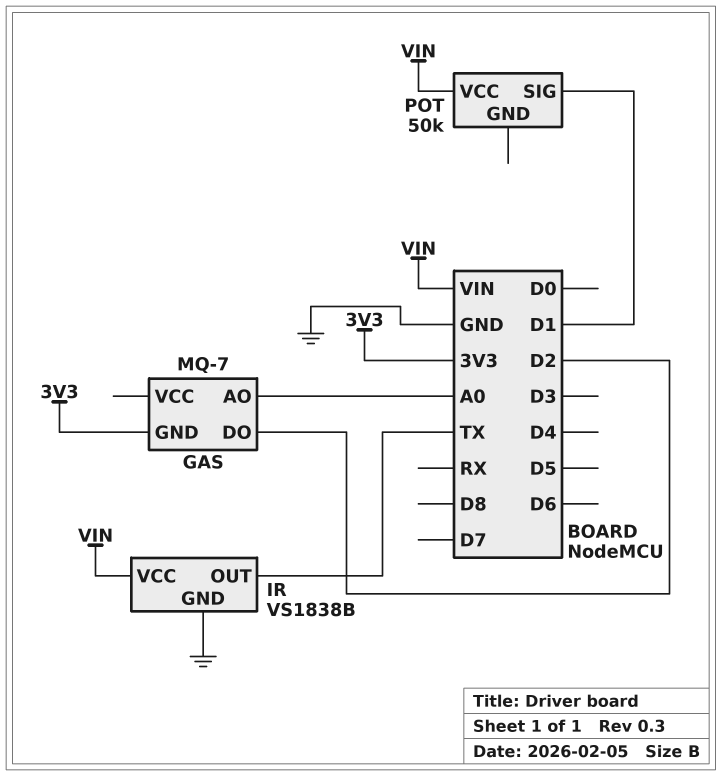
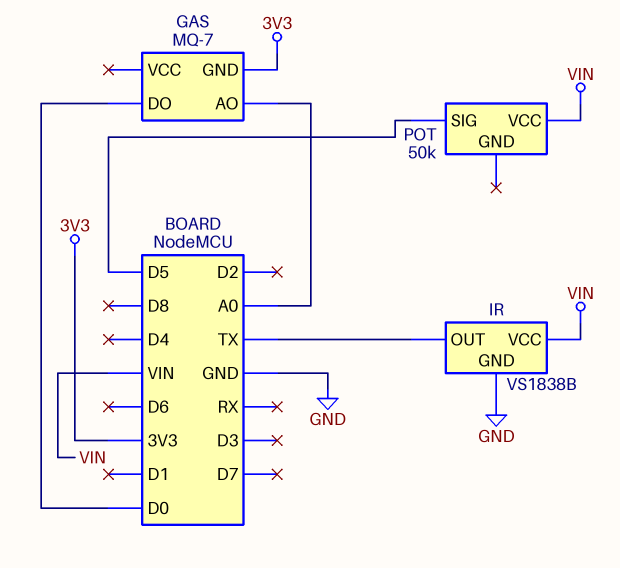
GAS pin DO: D2 -> D0
POT pin SIG: D1 -> D5

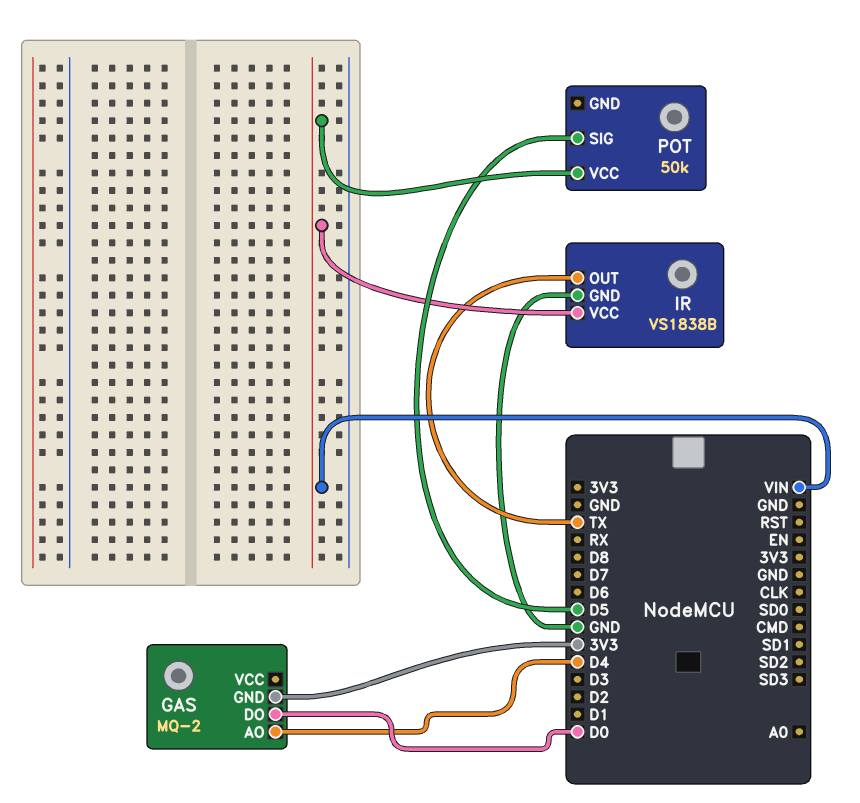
GAS: MQ-7 -> MQ-2
GAS pin AO: A0 -> D4

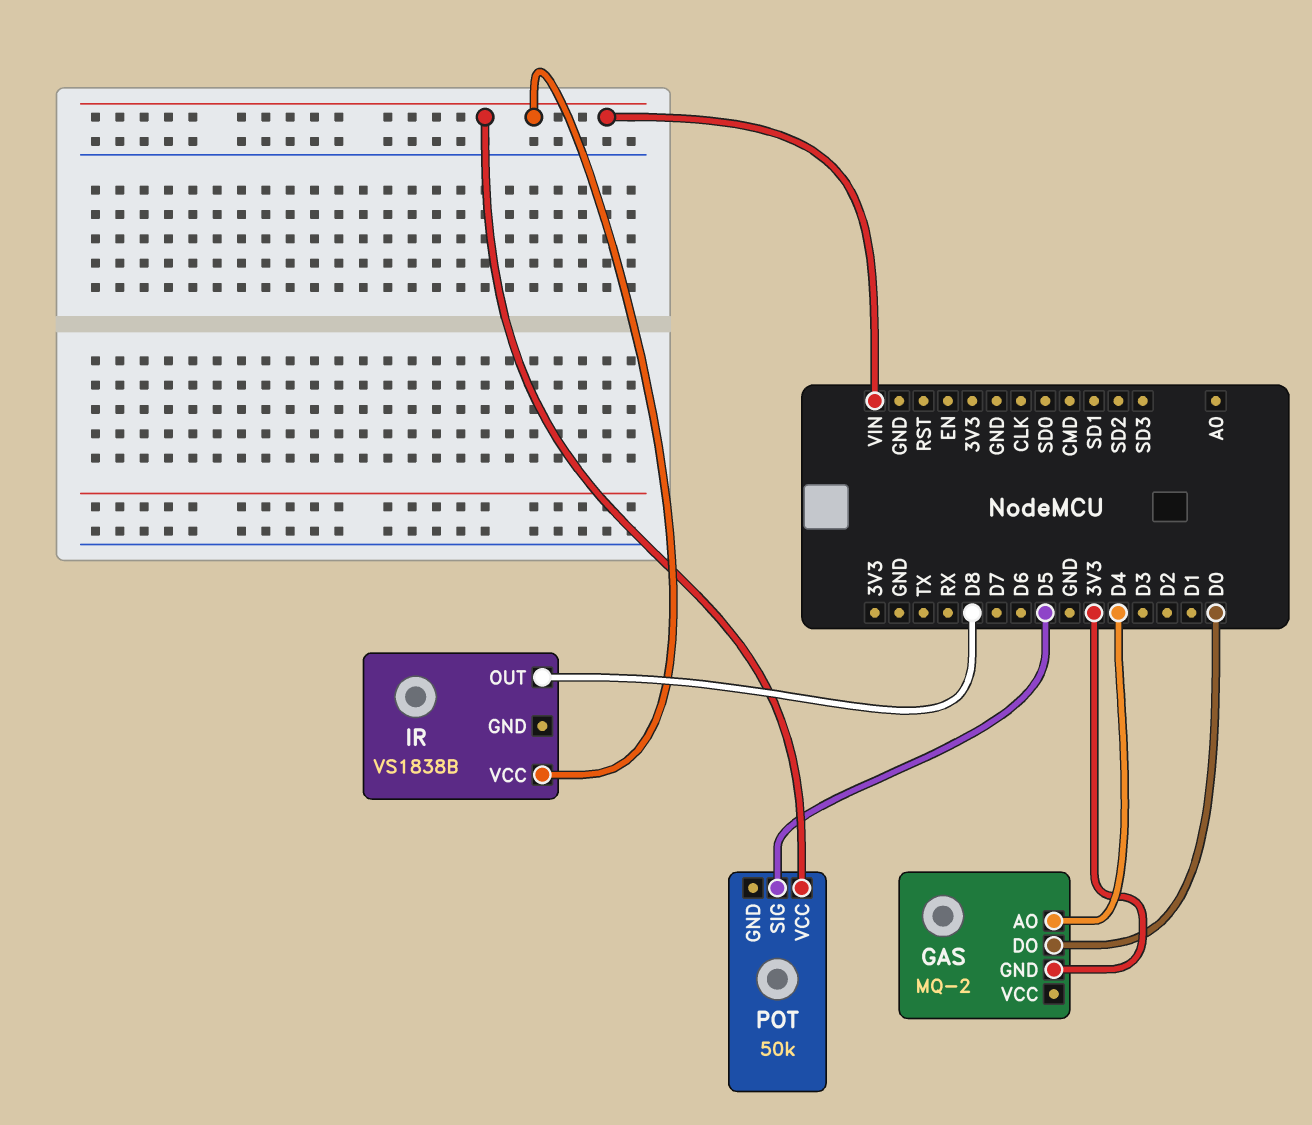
IR pin GND: GND -> none
IR pin OUT: TX -> D8

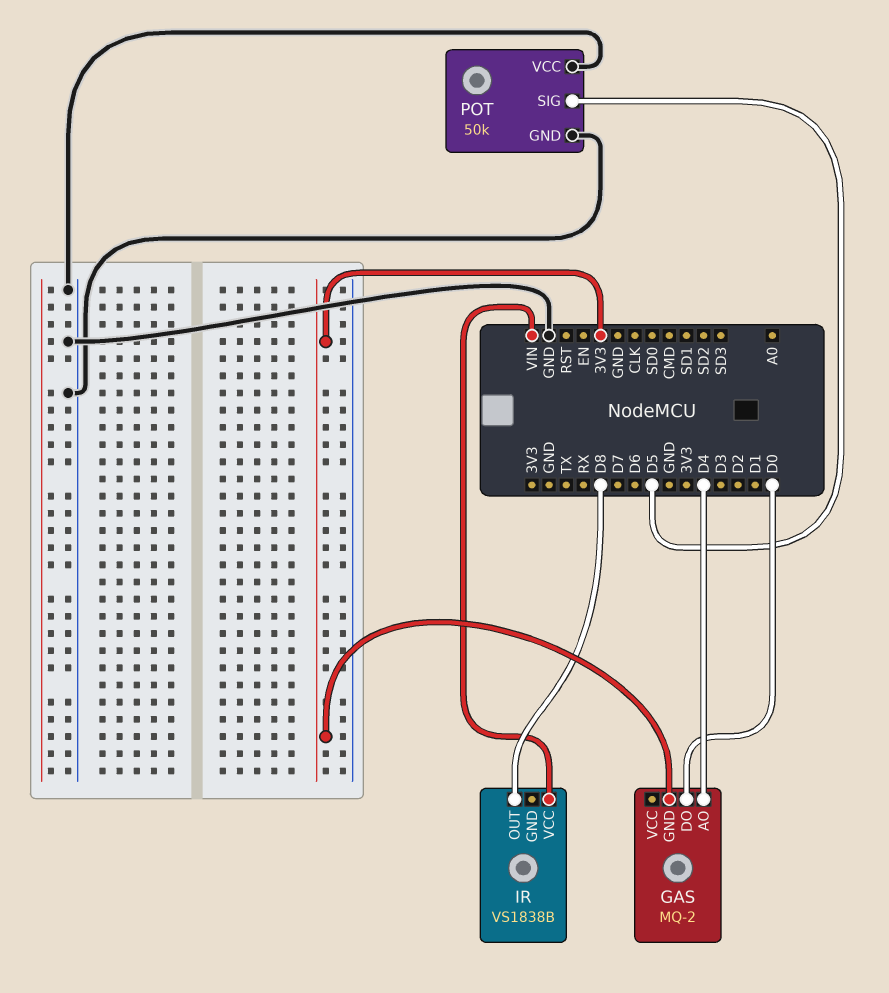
POT pin GND: none -> GND
POT pin VCC: VIN -> GND

